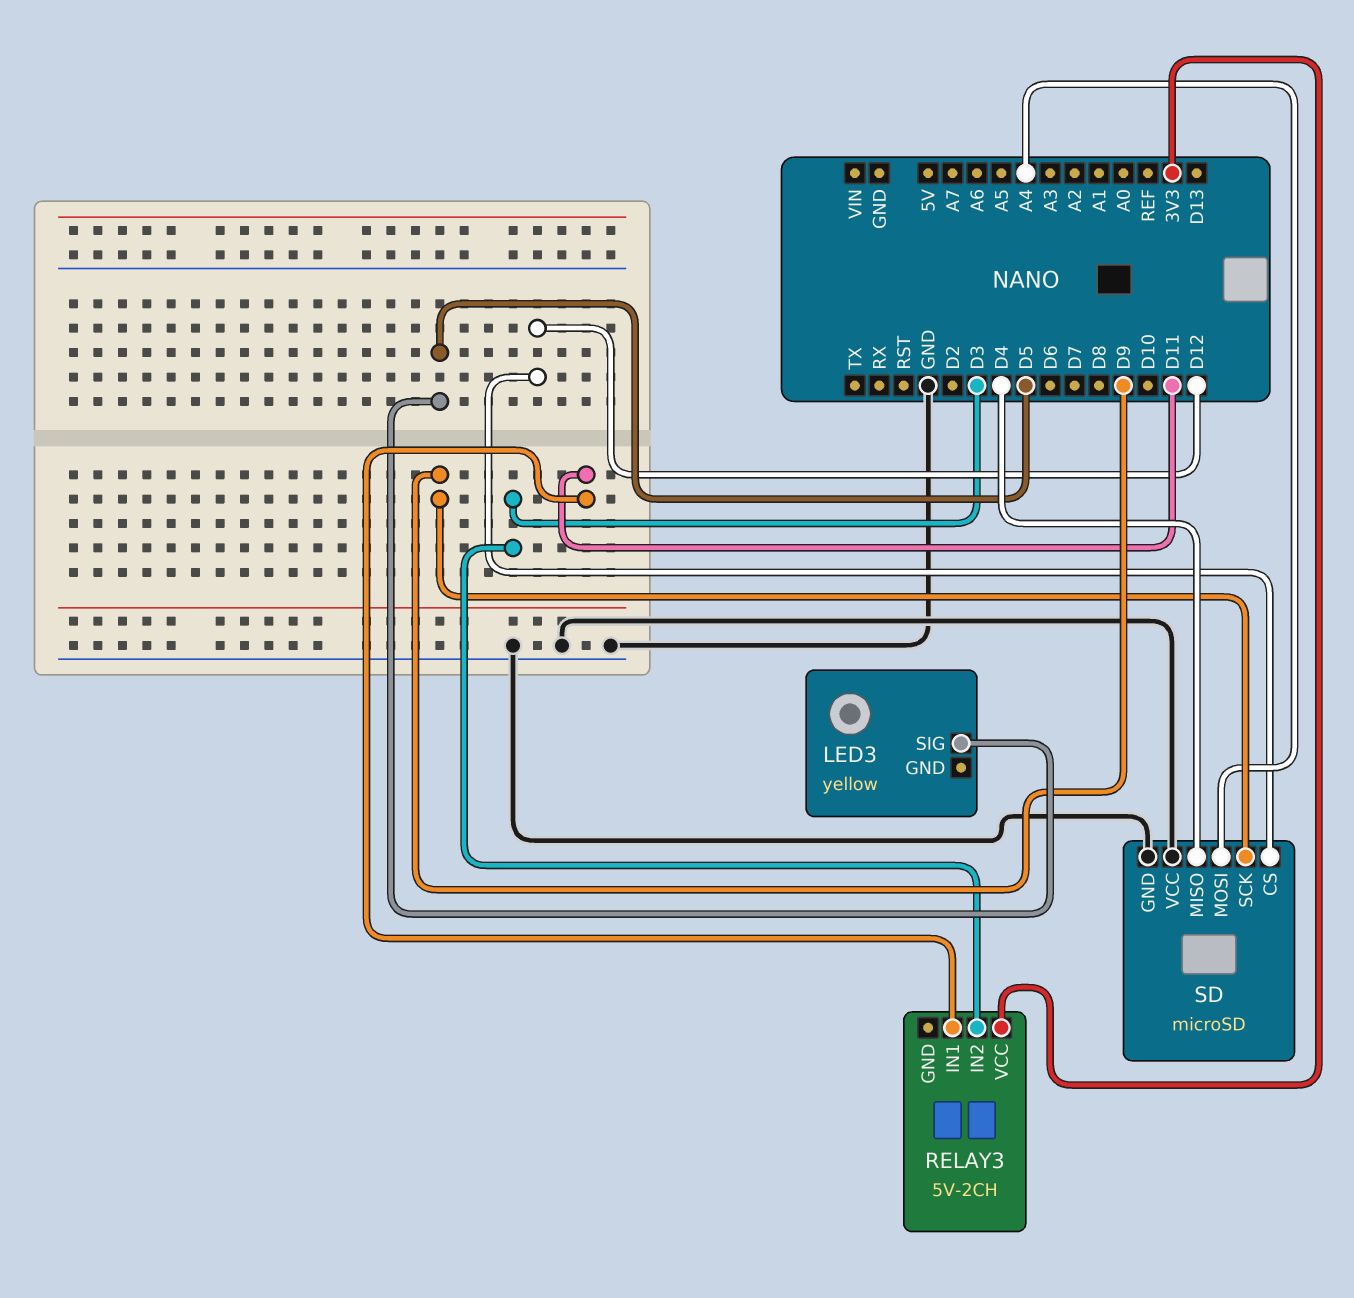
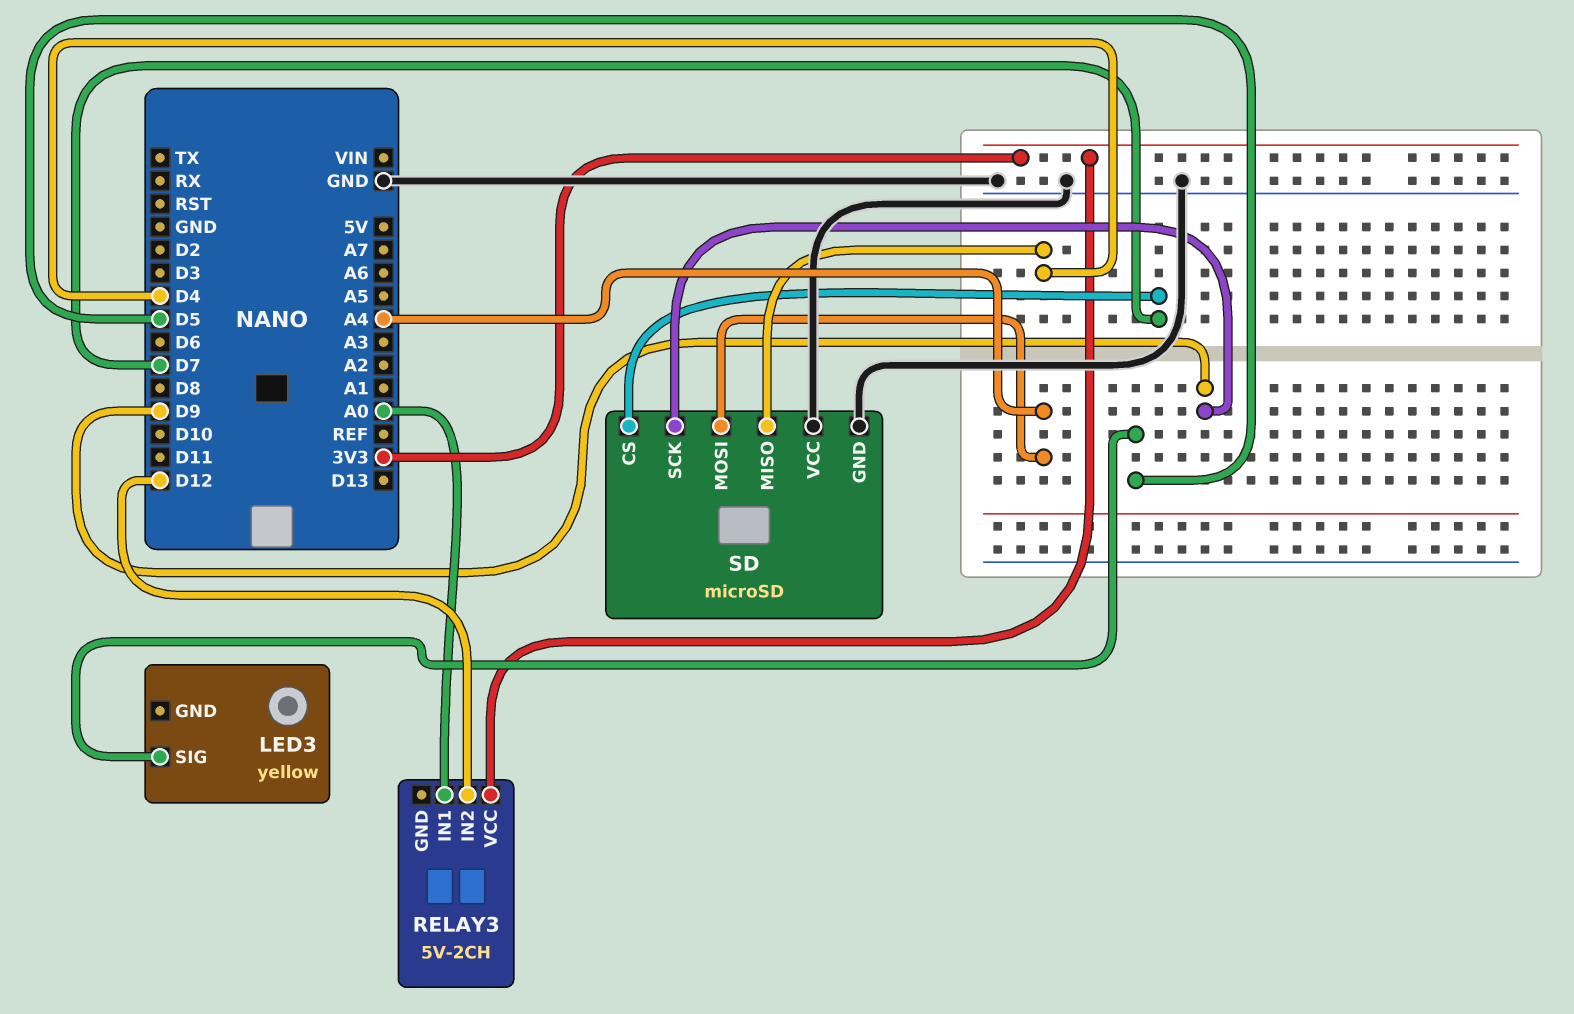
RELAY3 pin IN1: D11 -> A0
RELAY3 pin IN2: D3 -> D12
SD pin CS: D12 -> D7

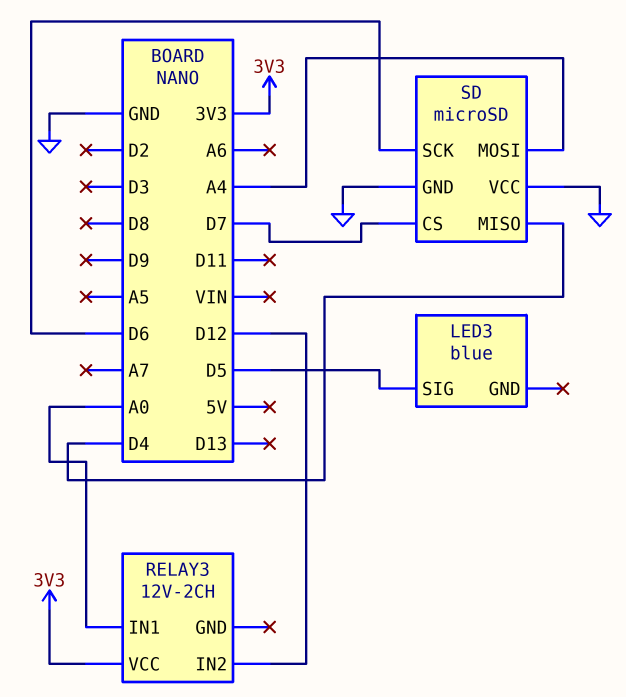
LED3: yellow -> blue
RELAY3: 5V-2CH -> 12V-2CH
SD pin SCK: D9 -> D6

